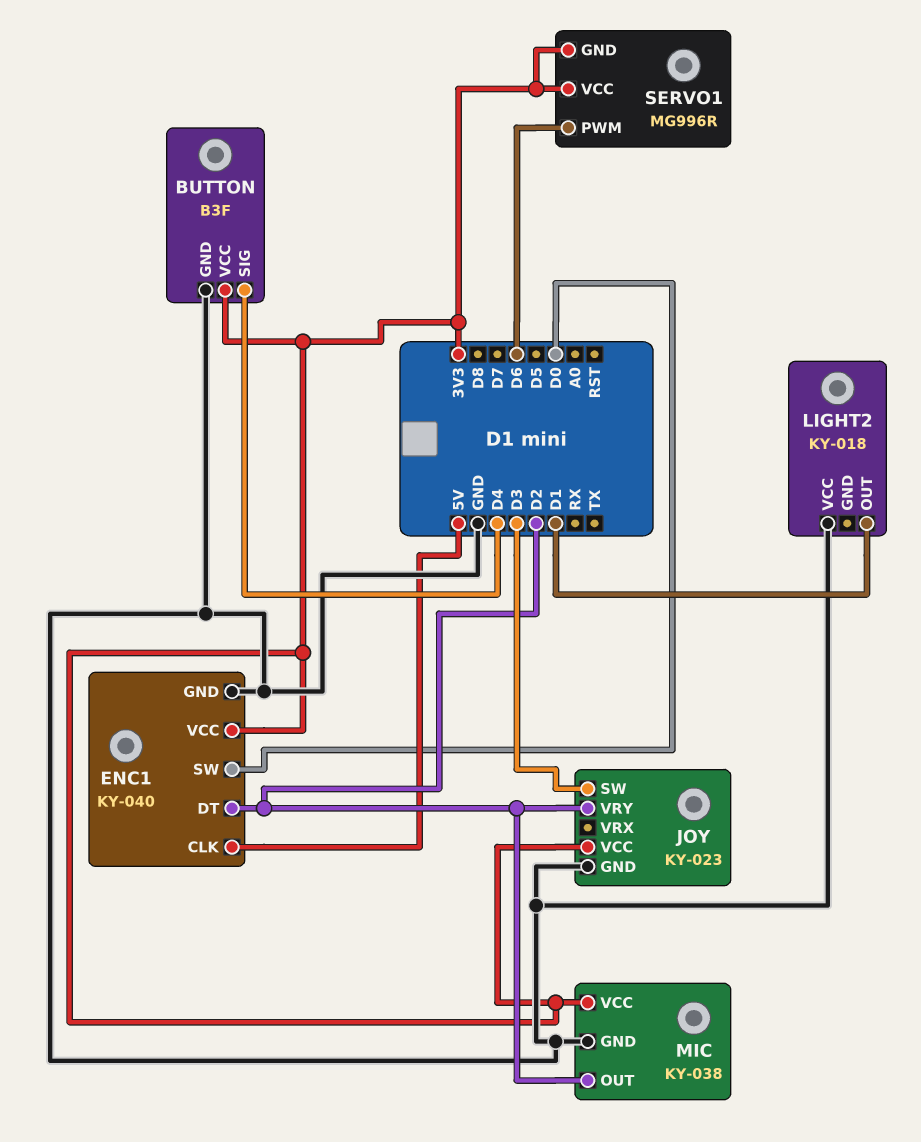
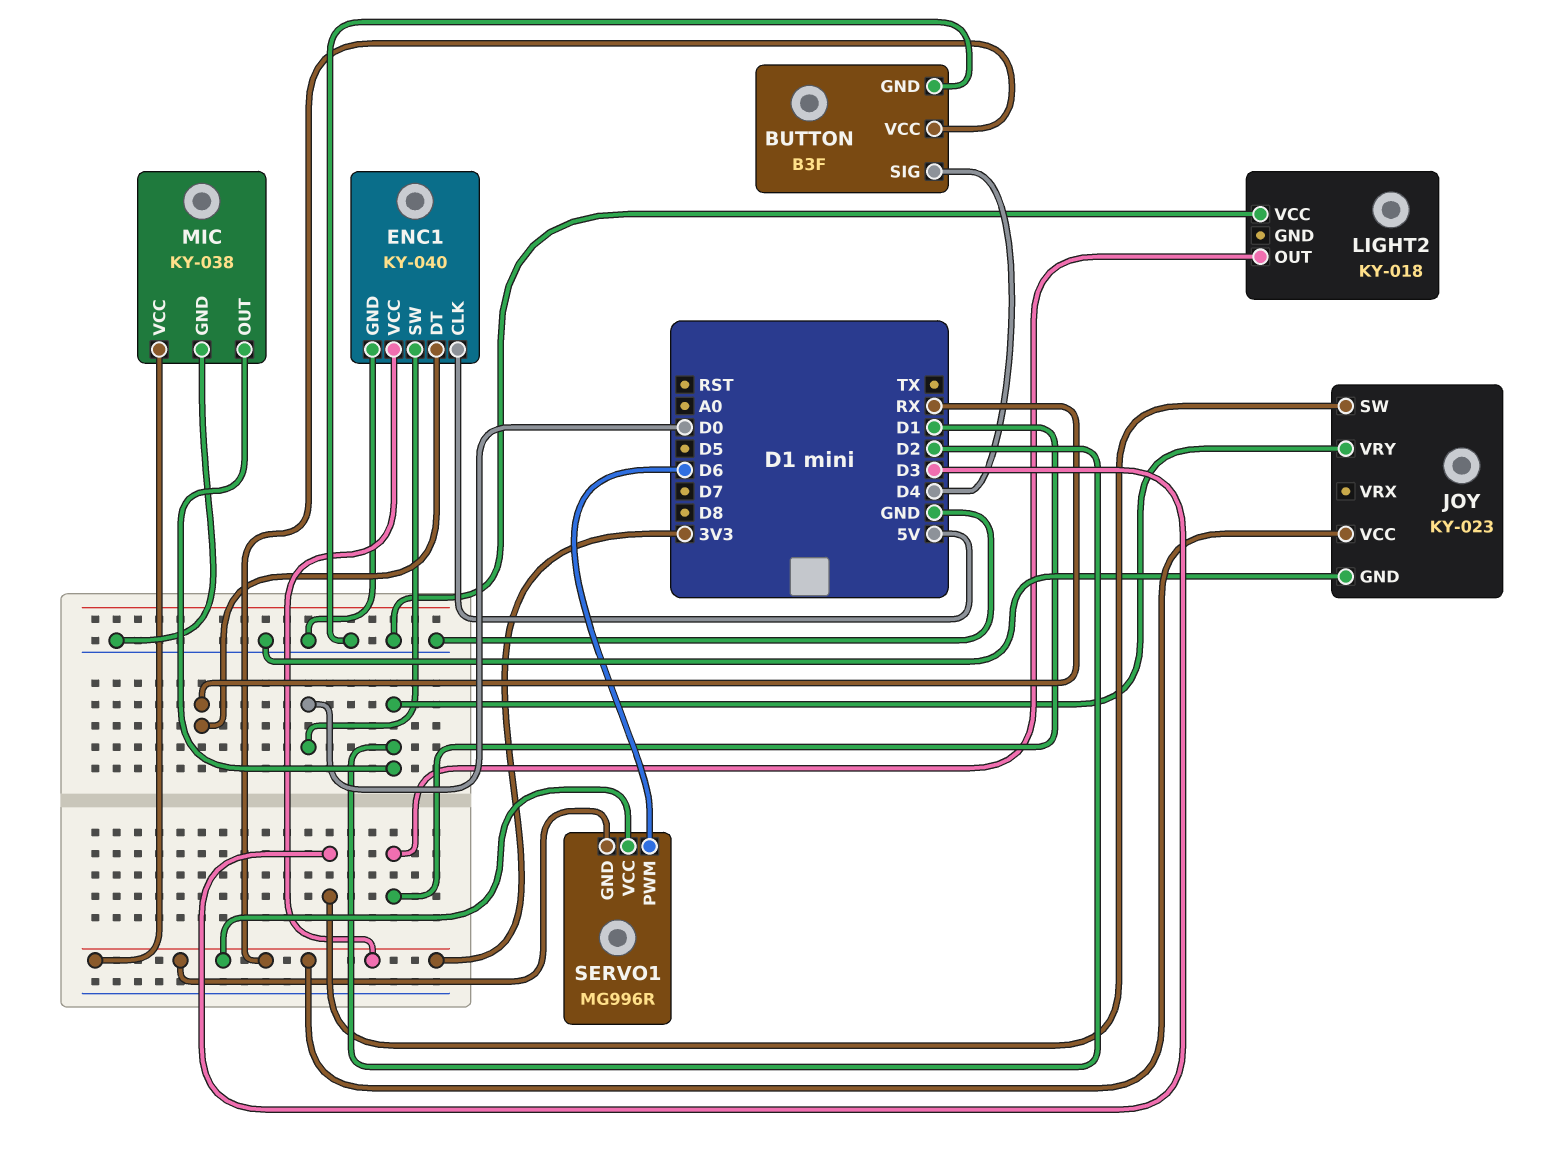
ENC1 pin DT: D2 -> RX

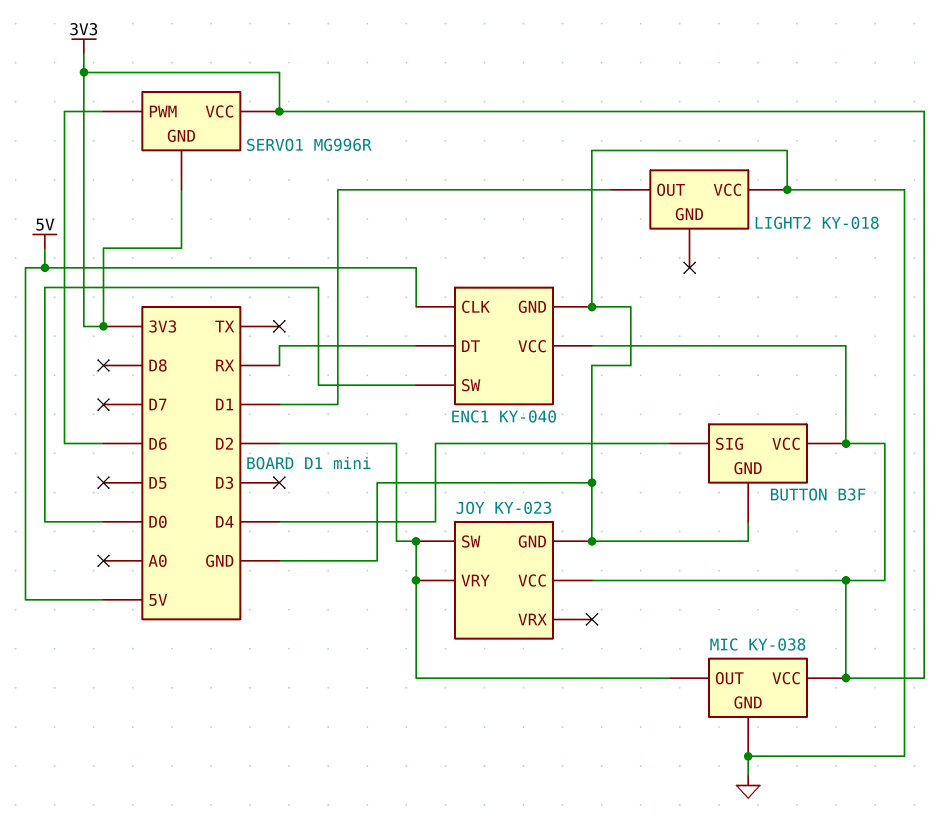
JOY pin SW: D3 -> D2

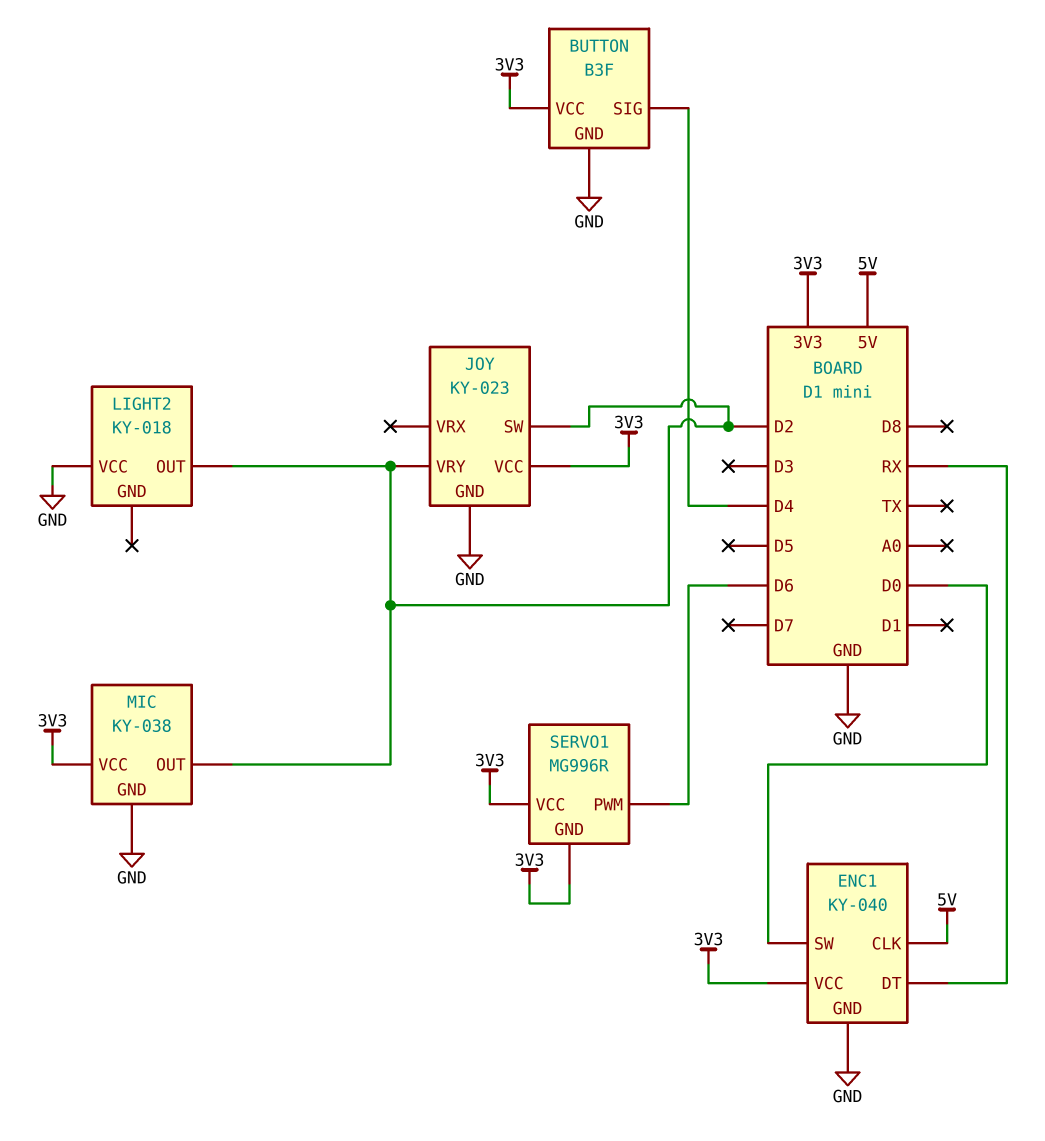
LIGHT2 pin OUT: D1 -> D2

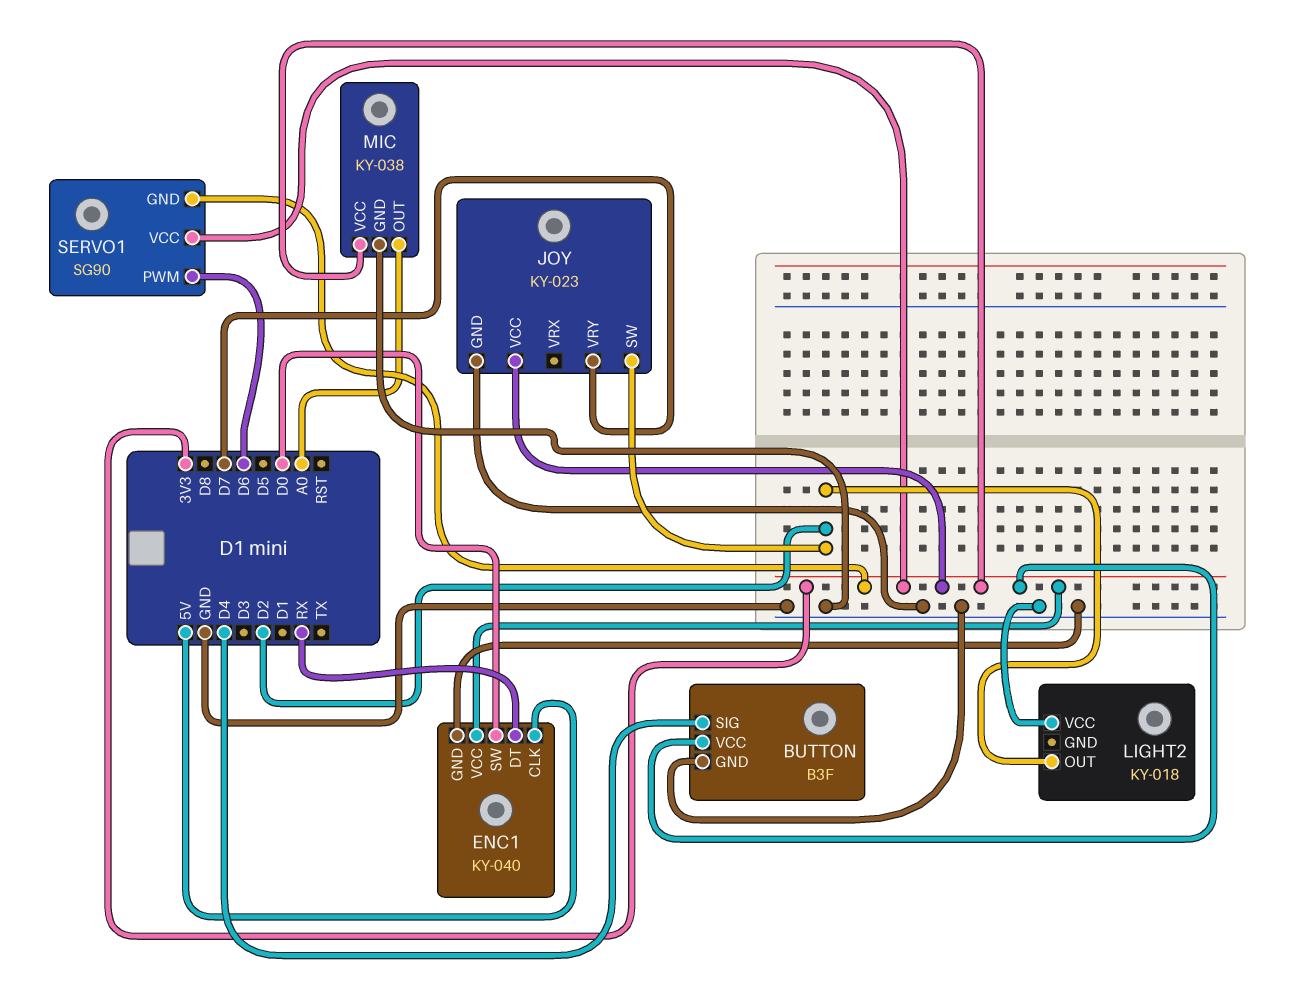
JOY pin VRY: D2 -> D7
MIC pin OUT: D2 -> A0
SERVO1: MG996R -> SG90

